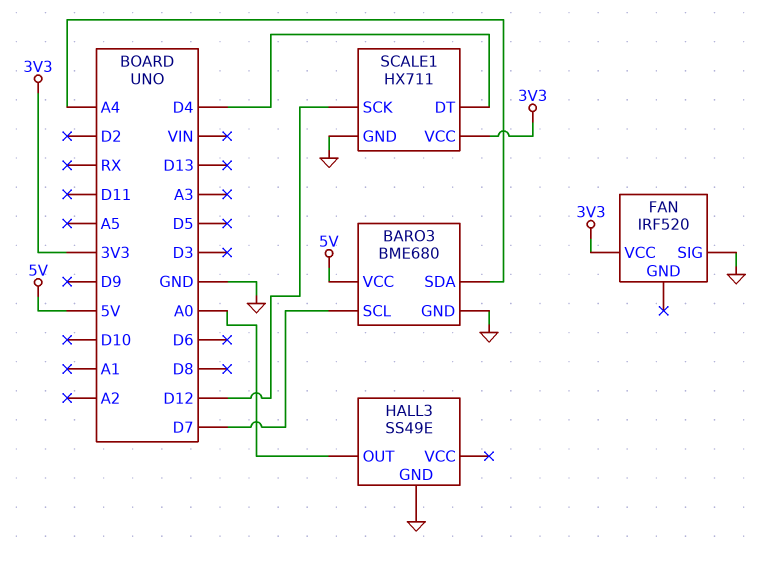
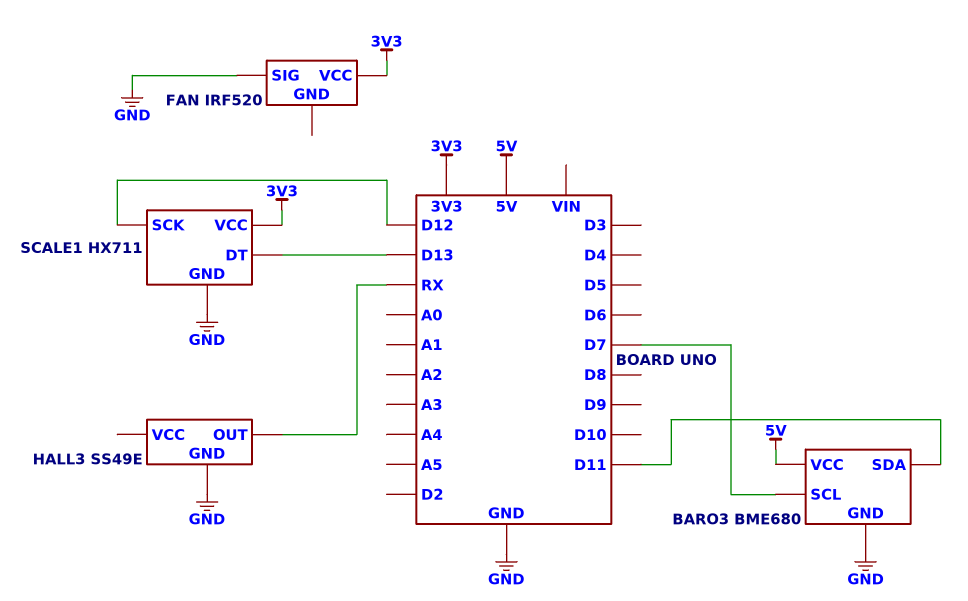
BARO3 pin SDA: A4 -> D11
HALL3 pin OUT: A0 -> RX
SCALE1 pin DT: D4 -> D13

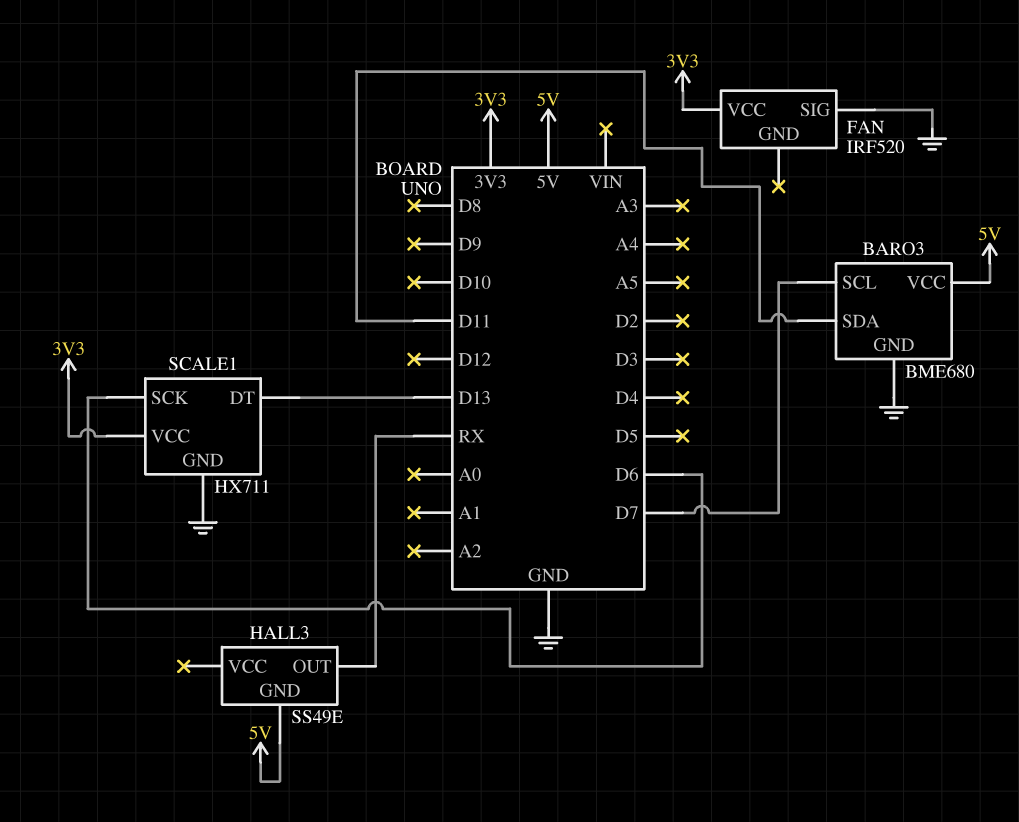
HALL3 pin GND: GND -> 5V
SCALE1 pin SCK: D12 -> D6

